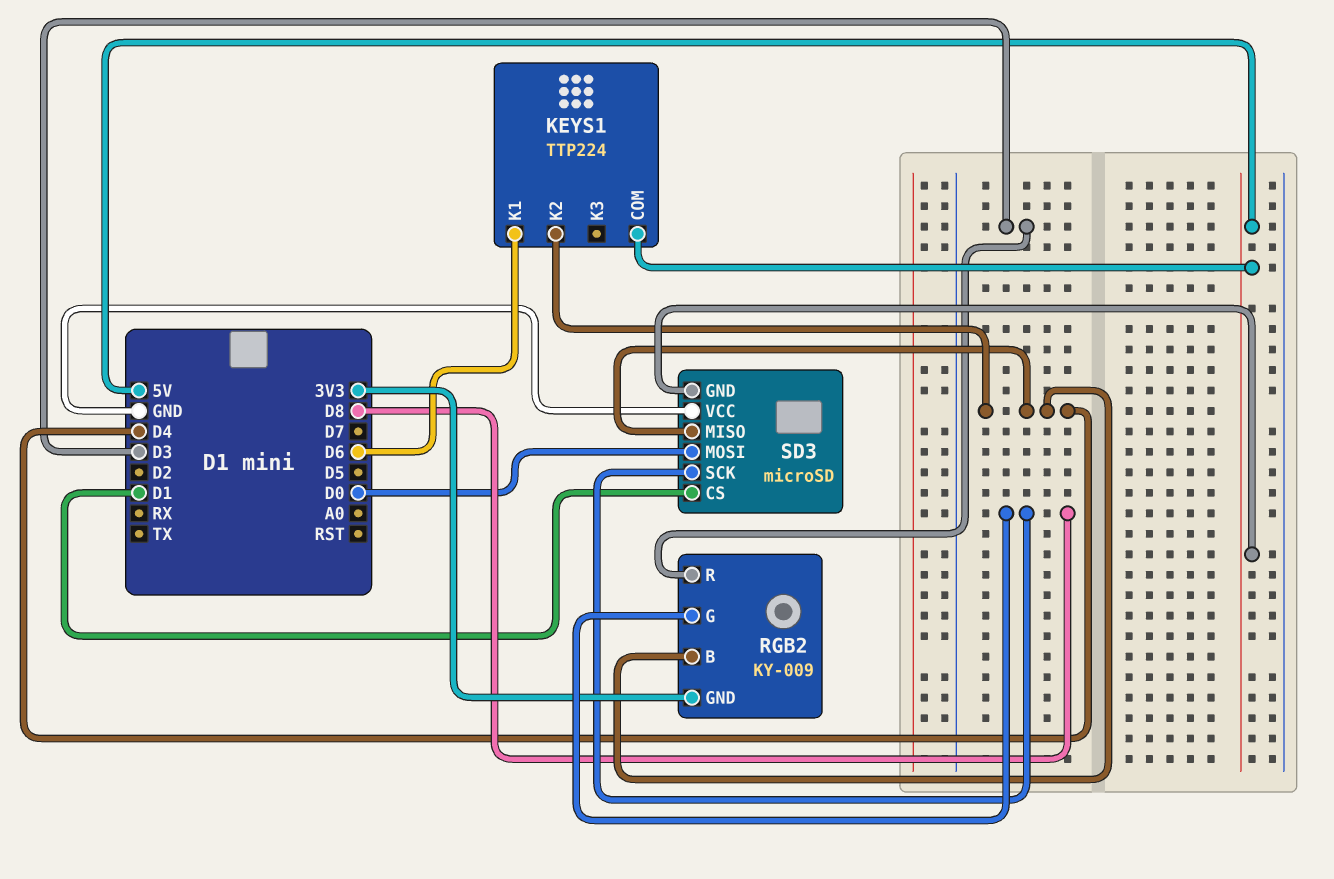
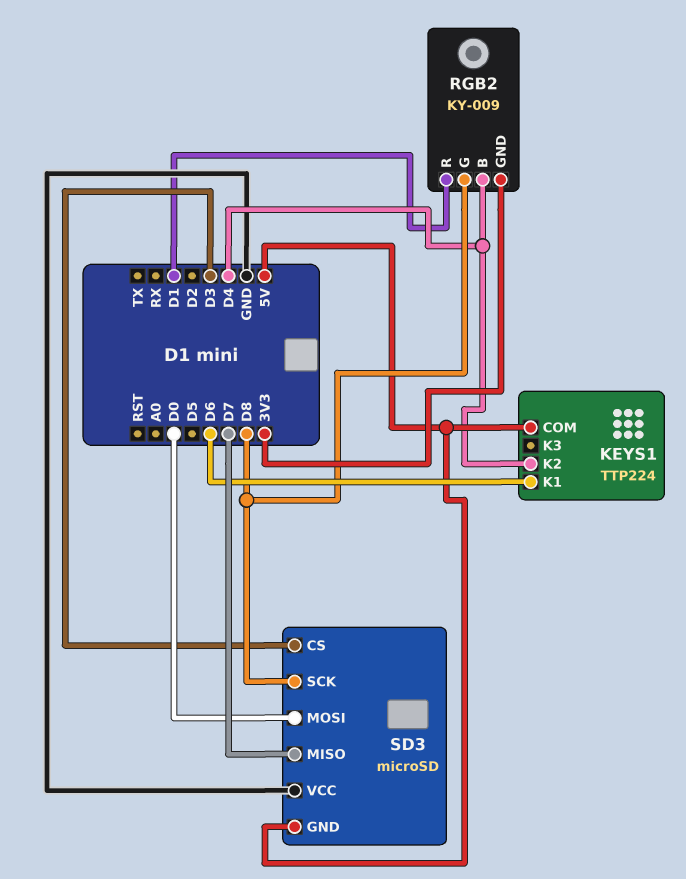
RGB2 pin R: D3 -> D1
SD3 pin CS: D1 -> D3
SD3 pin MISO: D4 -> D7

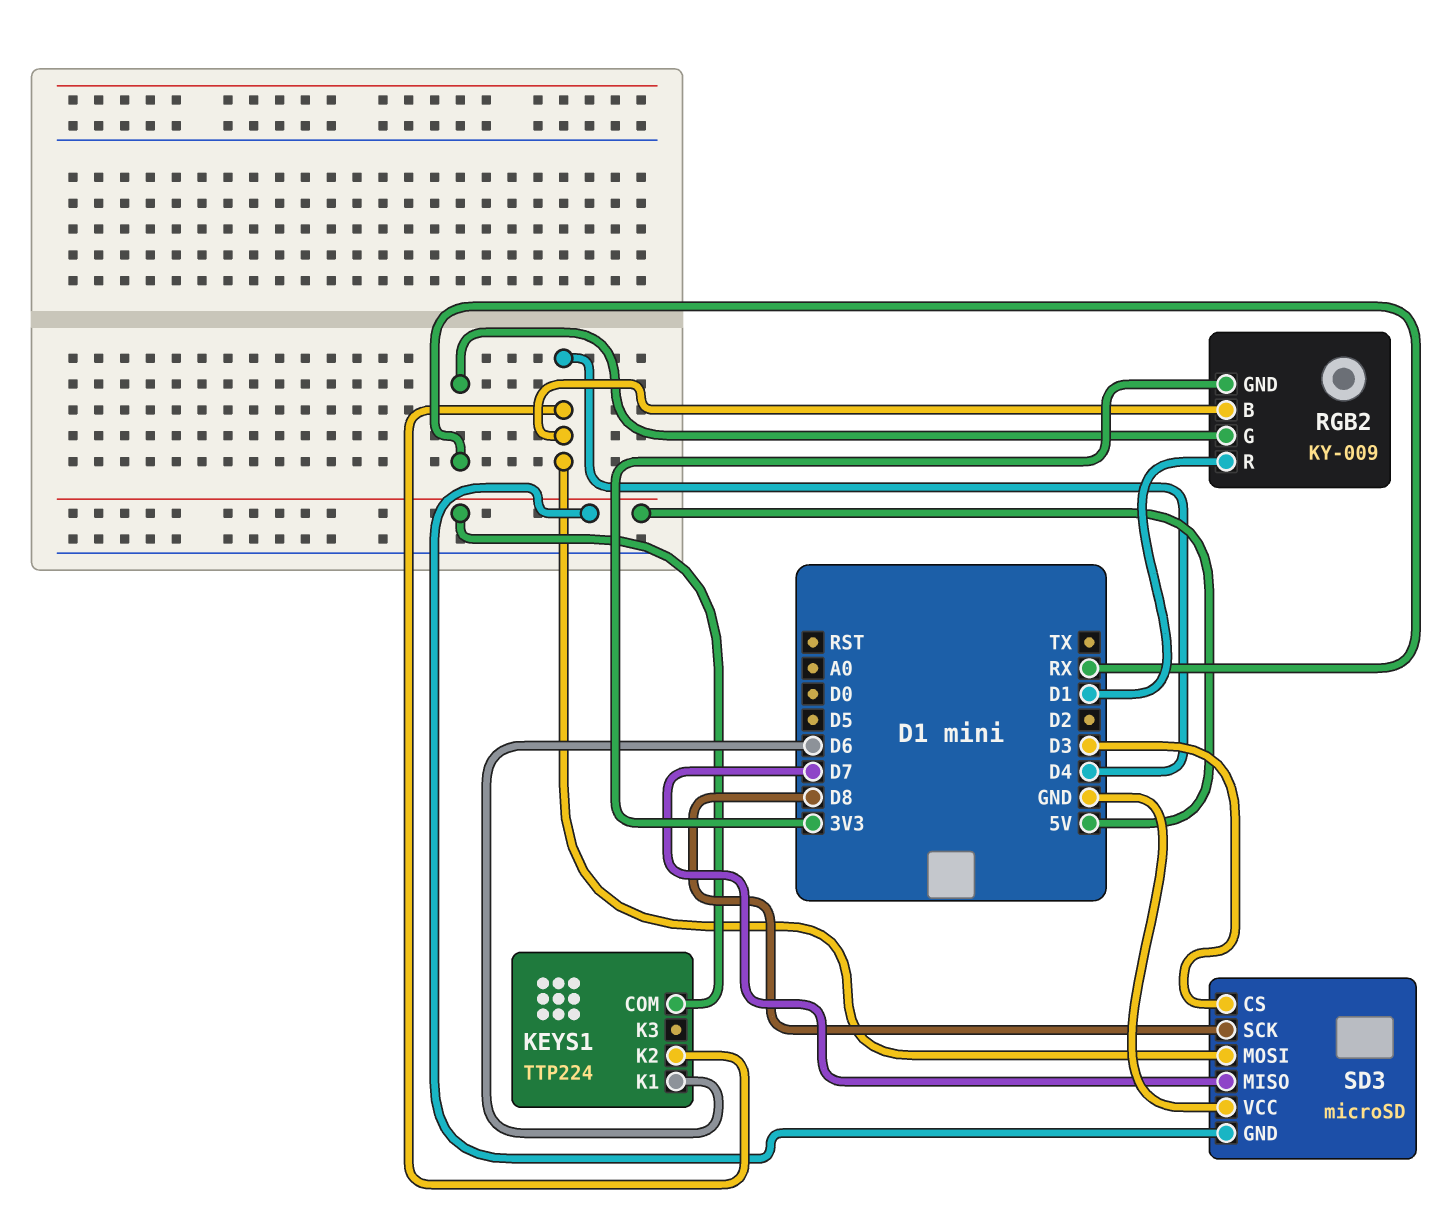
RGB2 pin G: D8 -> RX
SD3 pin MOSI: D0 -> D4

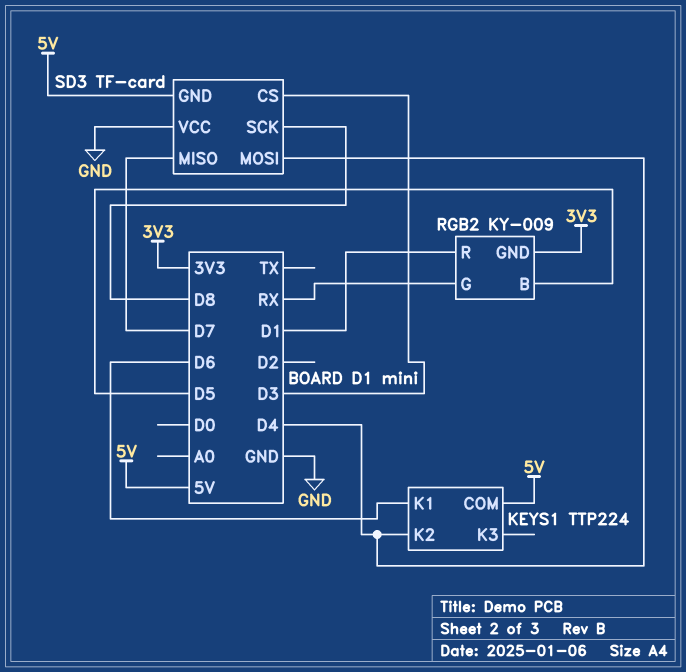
RGB2 pin B: D4 -> D5
SD3: microSD -> TF-card

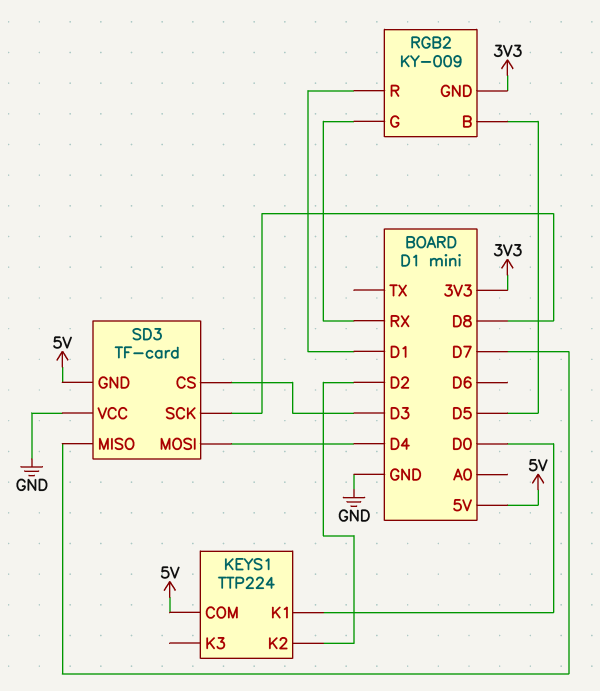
KEYS1 pin K1: D6 -> D0
KEYS1 pin K2: D4 -> D2

